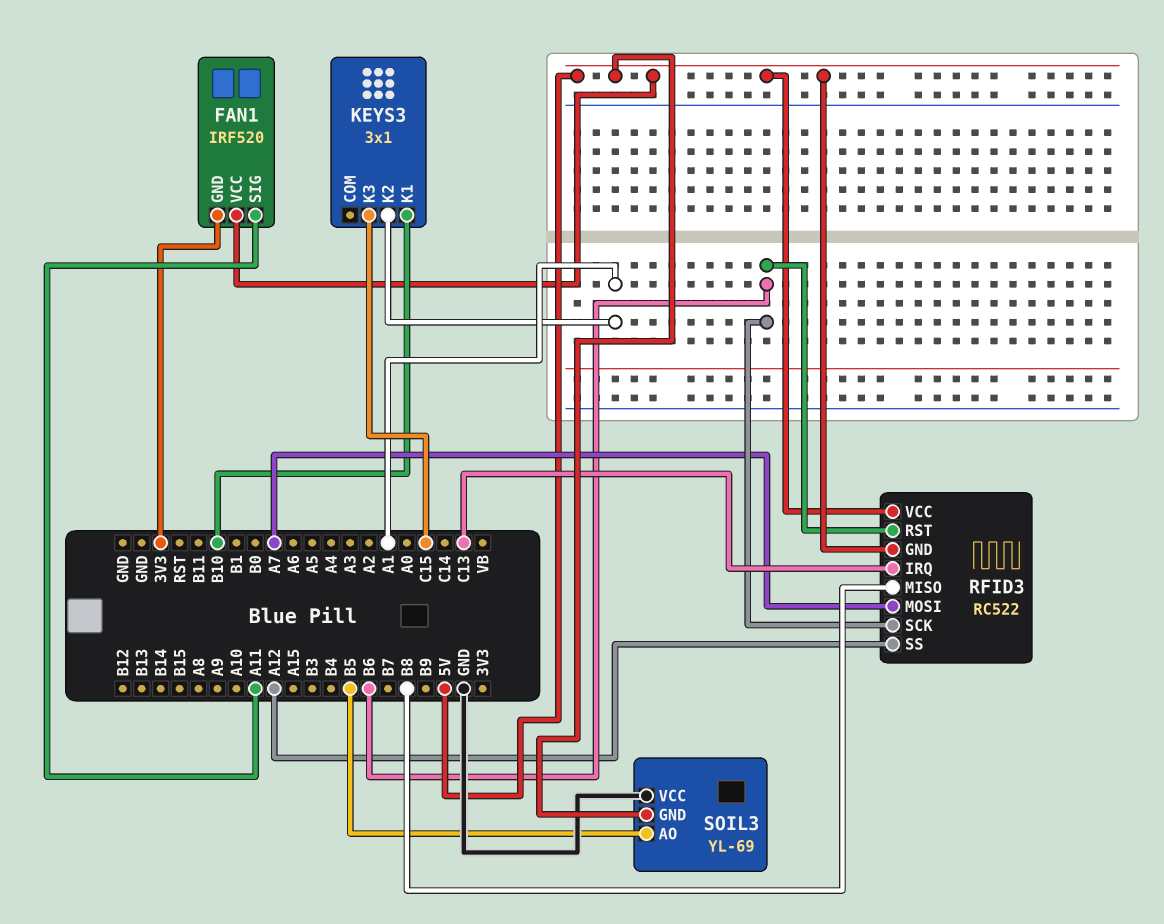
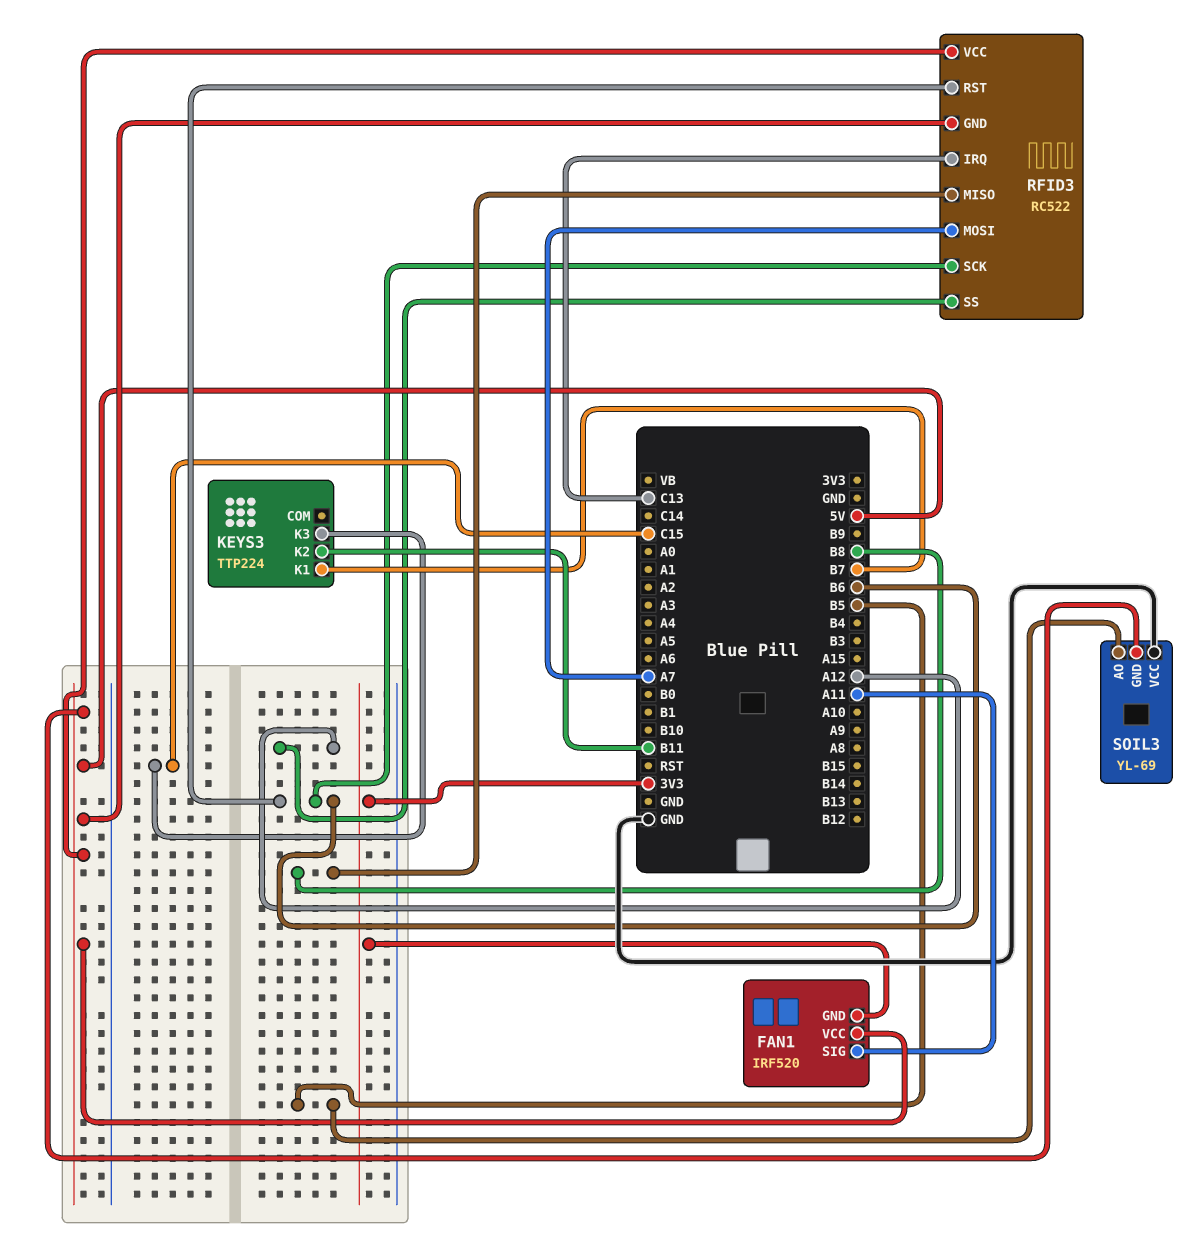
KEYS3: 3x1 -> TTP224
KEYS3 pin K1: B10 -> B7
KEYS3 pin K2: A1 -> B11

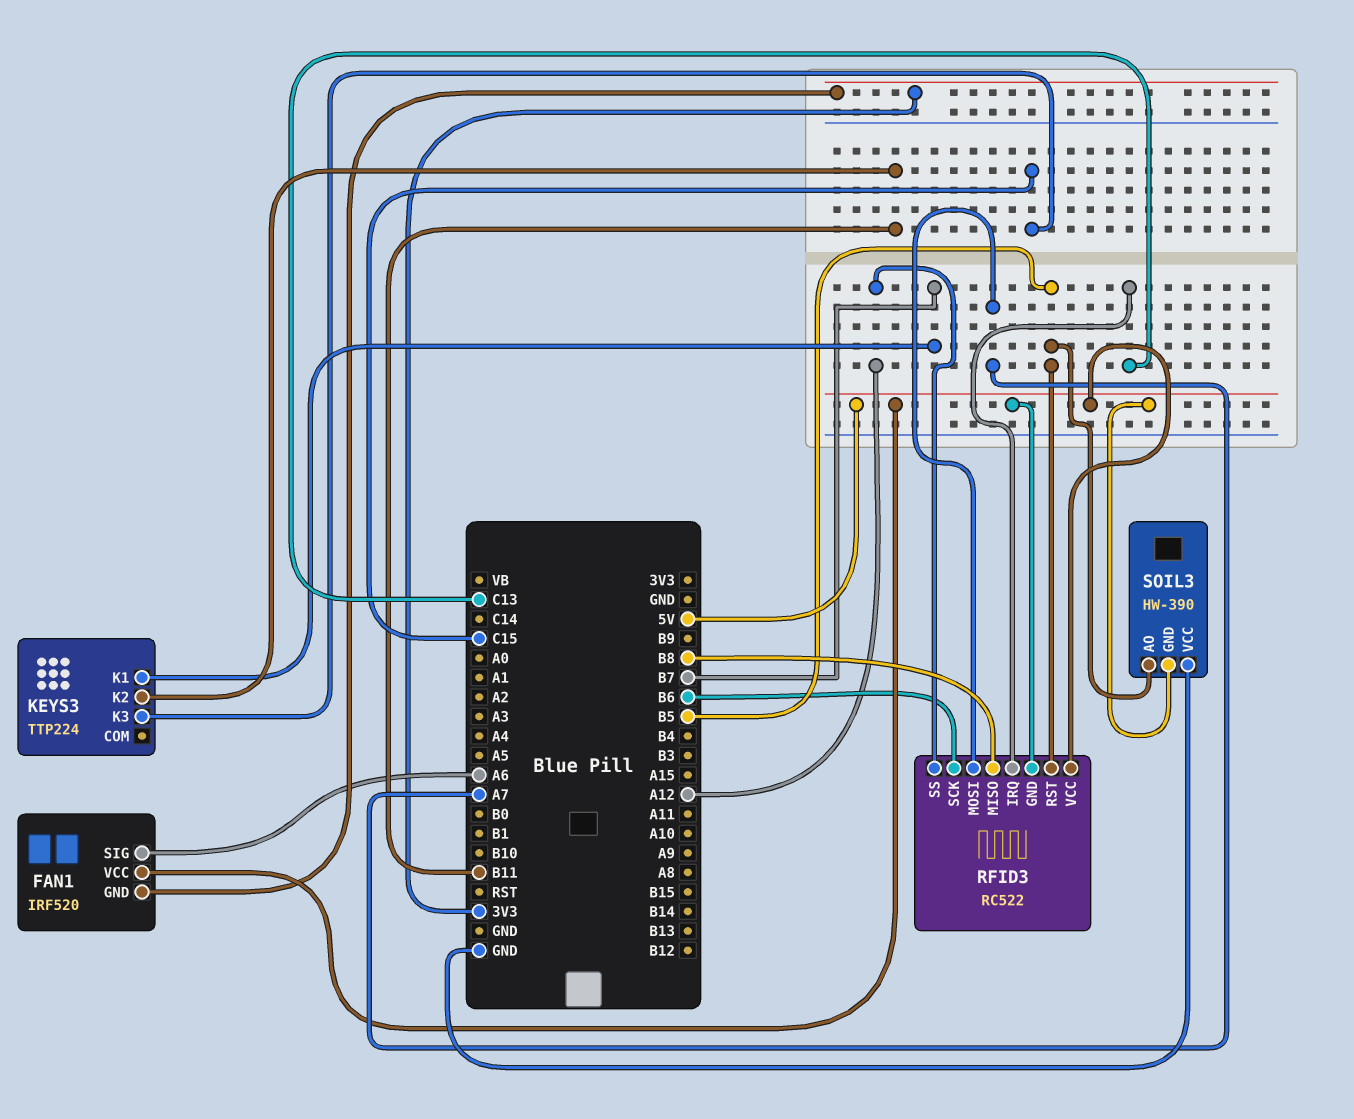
FAN1 pin SIG: A11 -> A6
RFID3 pin RST: B6 -> B5
SOIL3: YL-69 -> HW-390

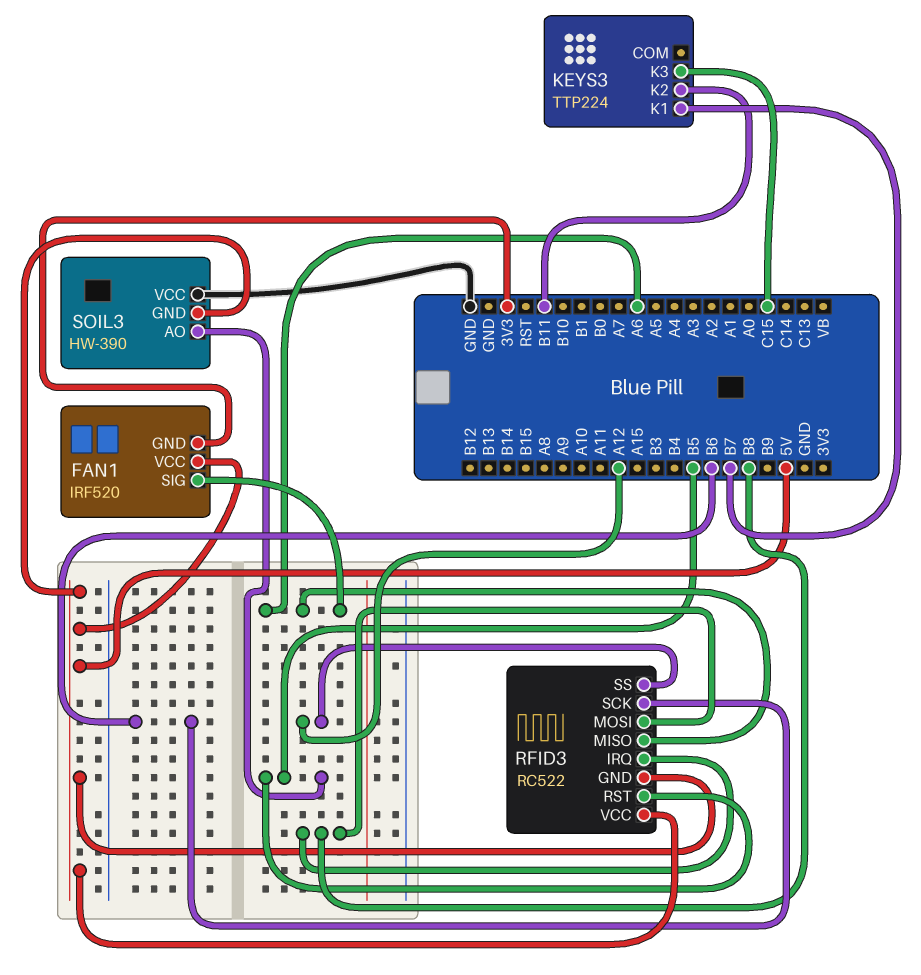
RFID3 pin IRQ: C13 -> B8
RFID3 pin MISO: B8 -> A6
RFID3 pin MOSI: A7 -> B8

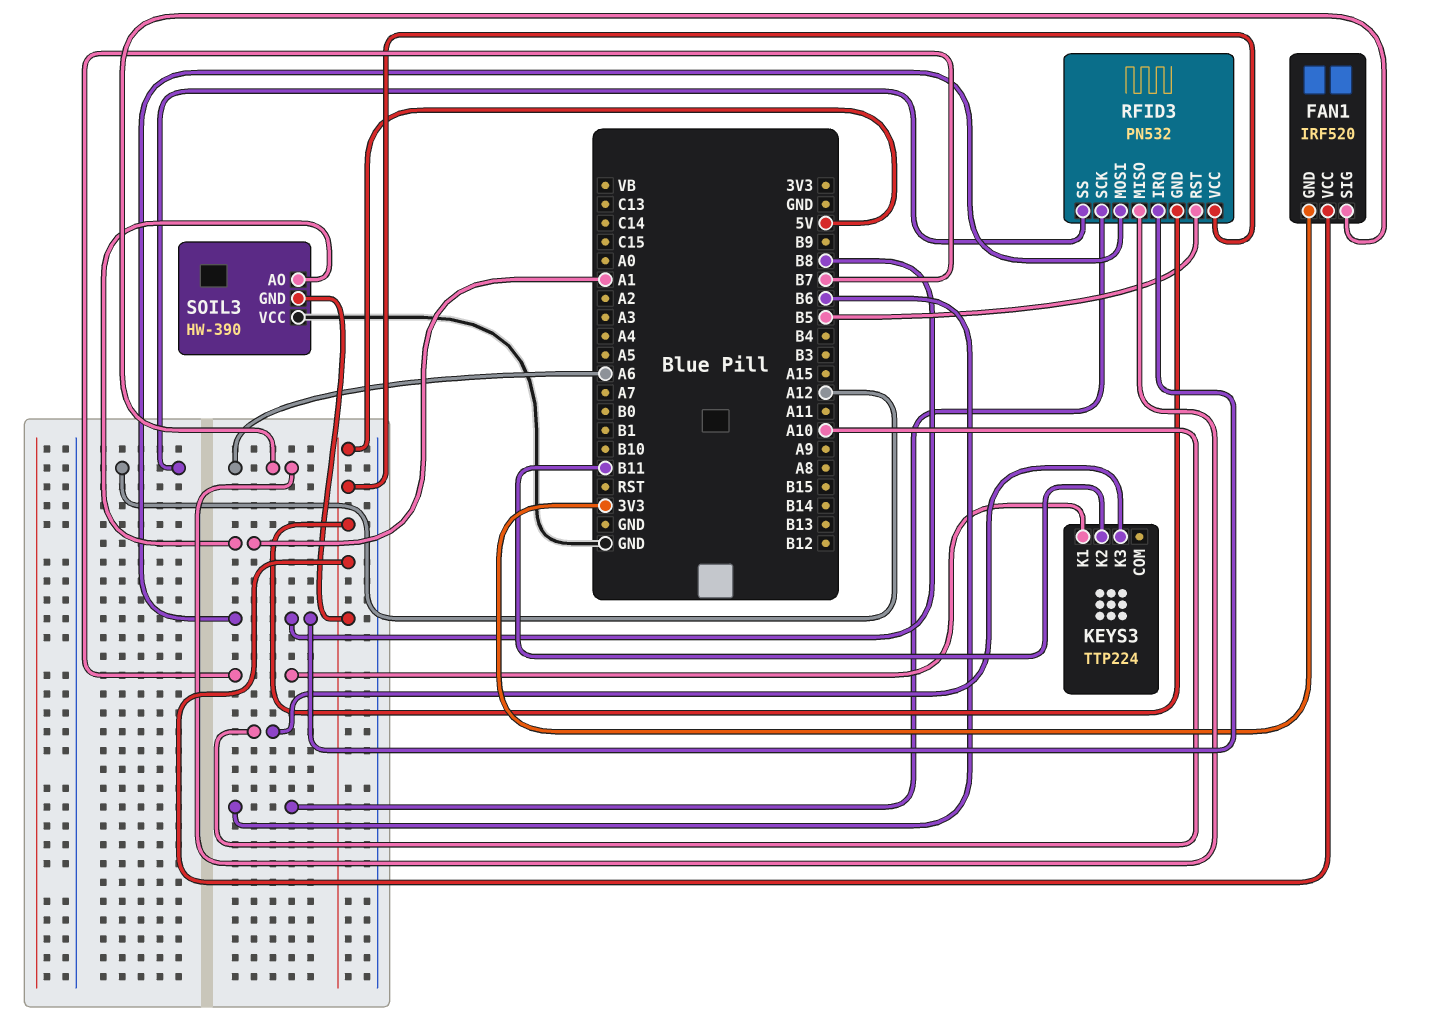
KEYS3 pin K3: C15 -> A10
RFID3: RC522 -> PN532
SOIL3 pin AO: B5 -> A1

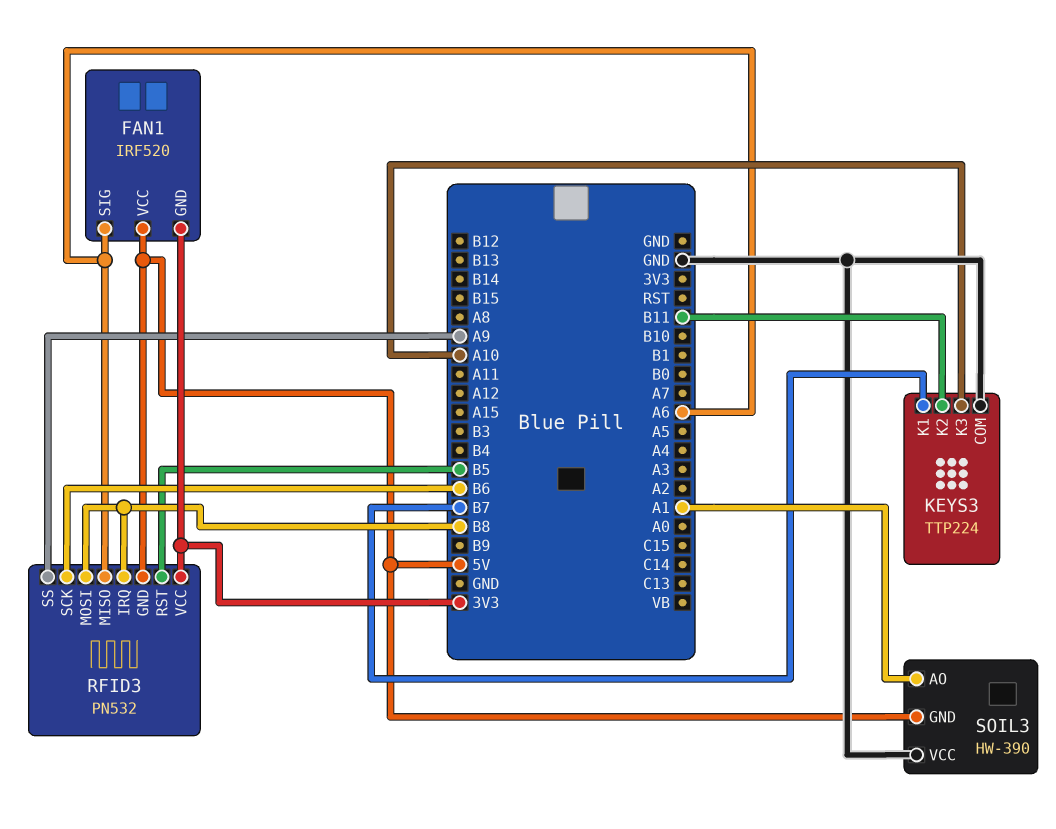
KEYS3 pin COM: none -> GND
RFID3 pin SS: A12 -> A9
RFID3 pin VCC: 5V -> 3V3

